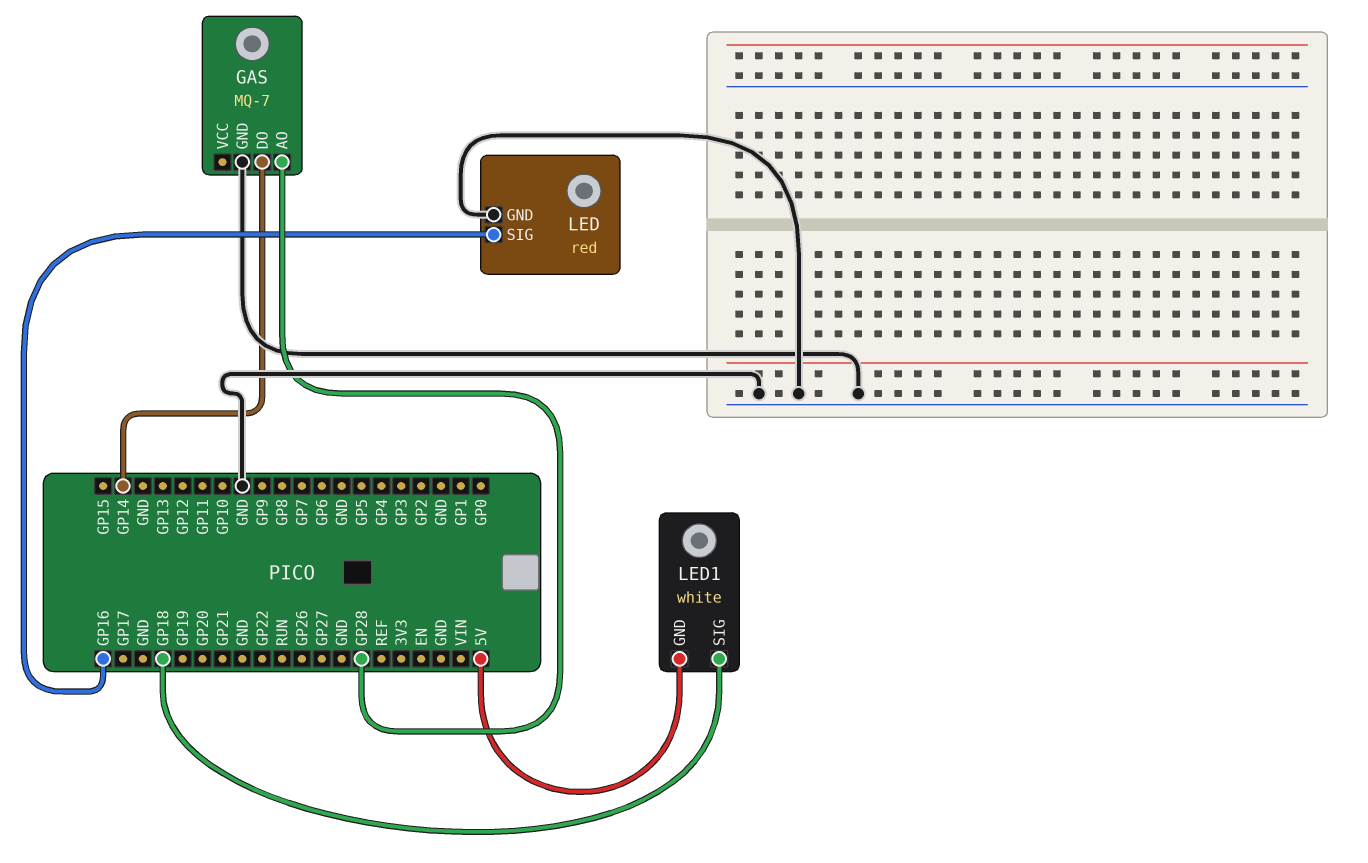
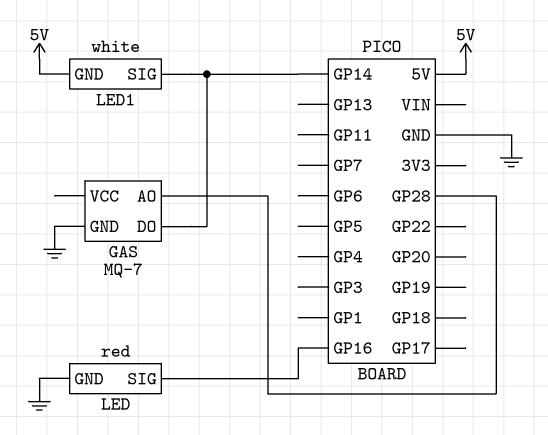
LED1 pin SIG: GP18 -> GP14

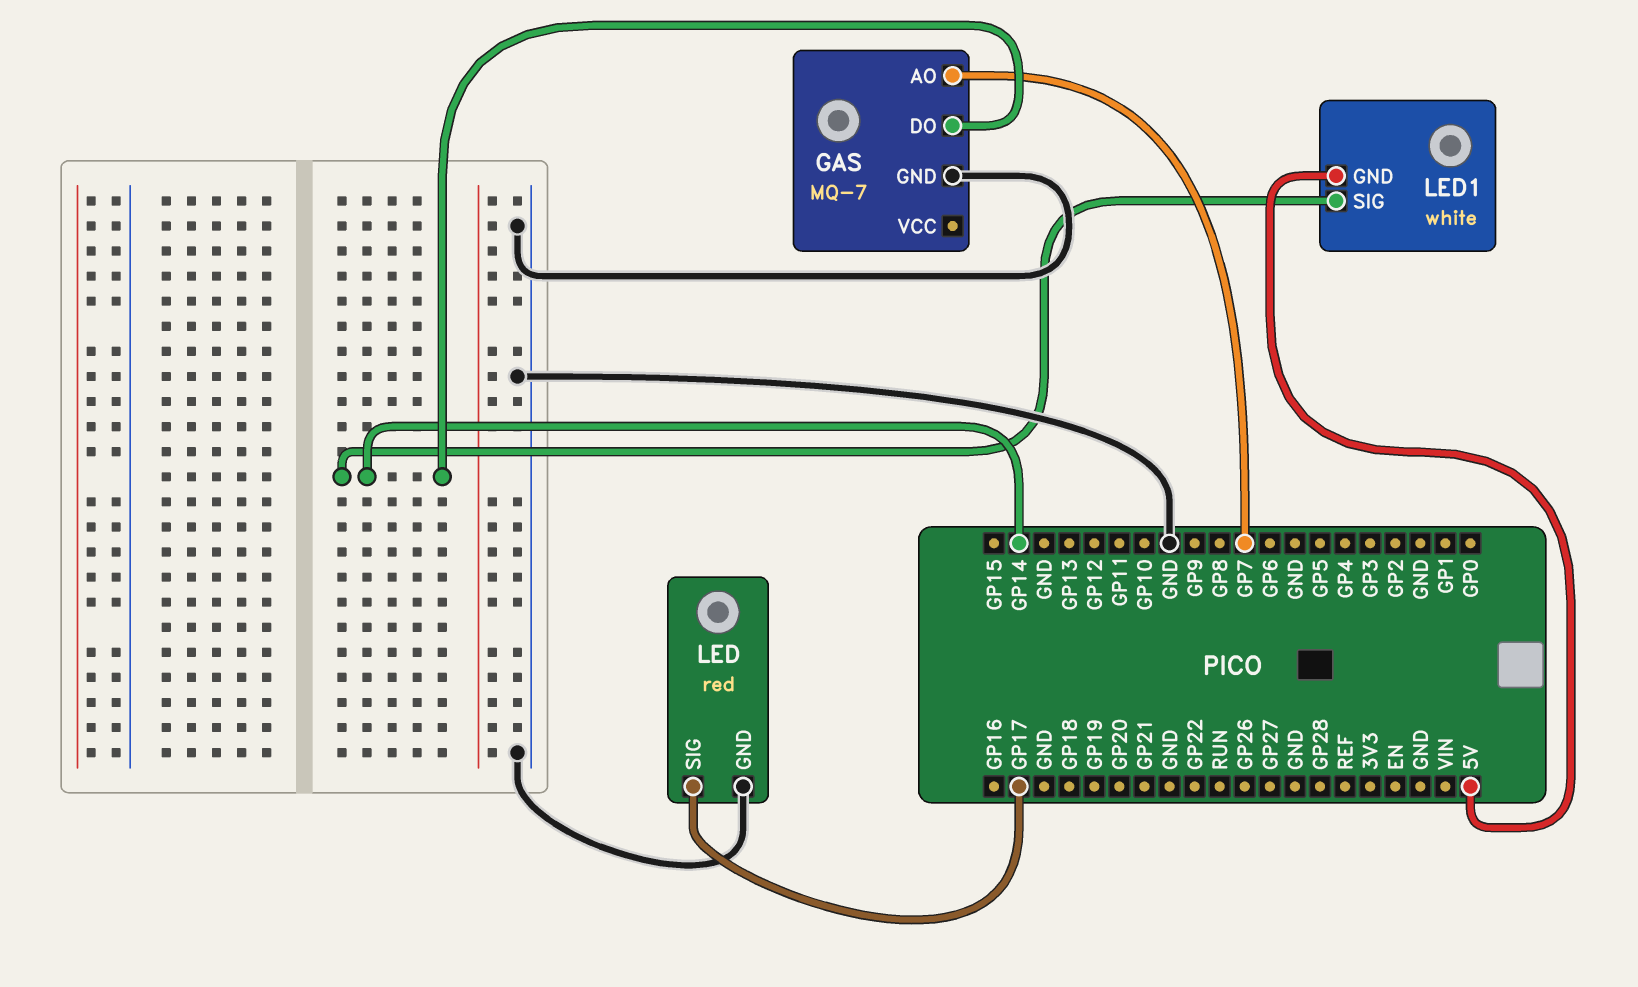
GAS pin AO: GP28 -> GP7
LED pin SIG: GP16 -> GP17

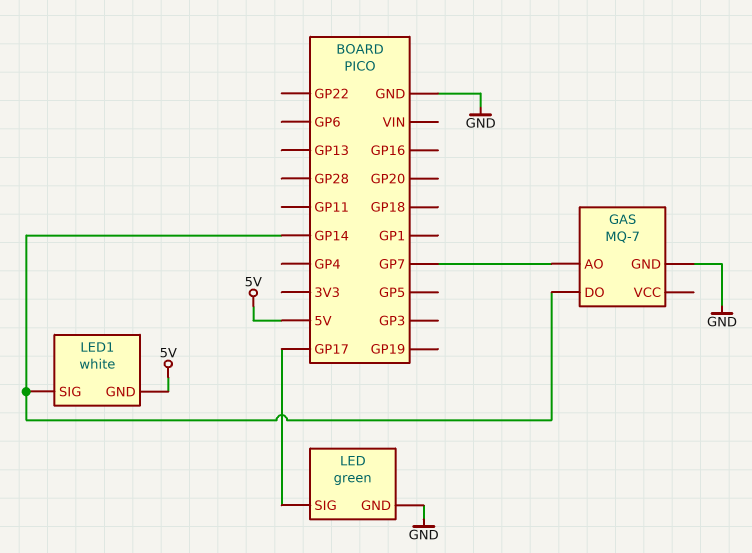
LED: red -> green

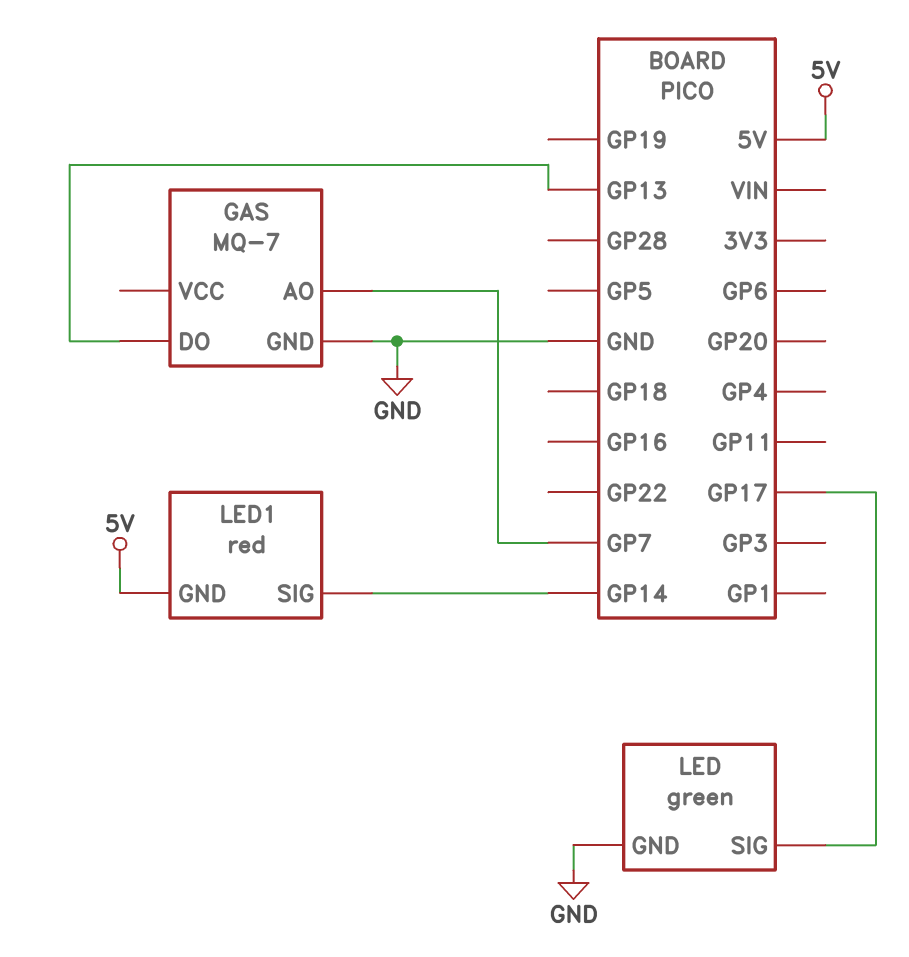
GAS pin DO: GP14 -> GP13
LED1: white -> red

